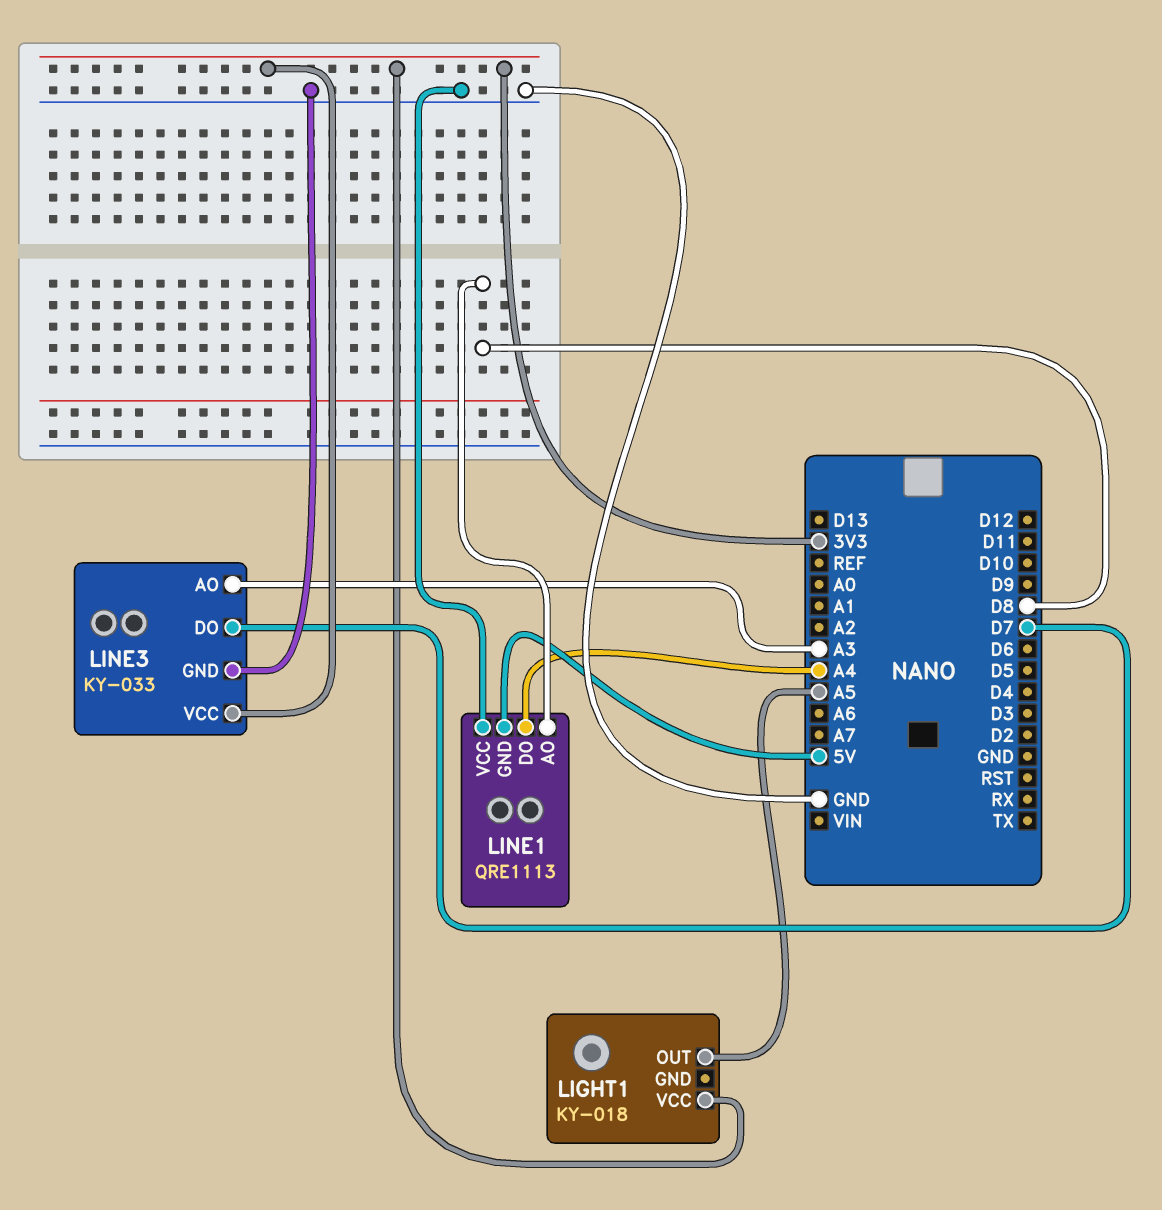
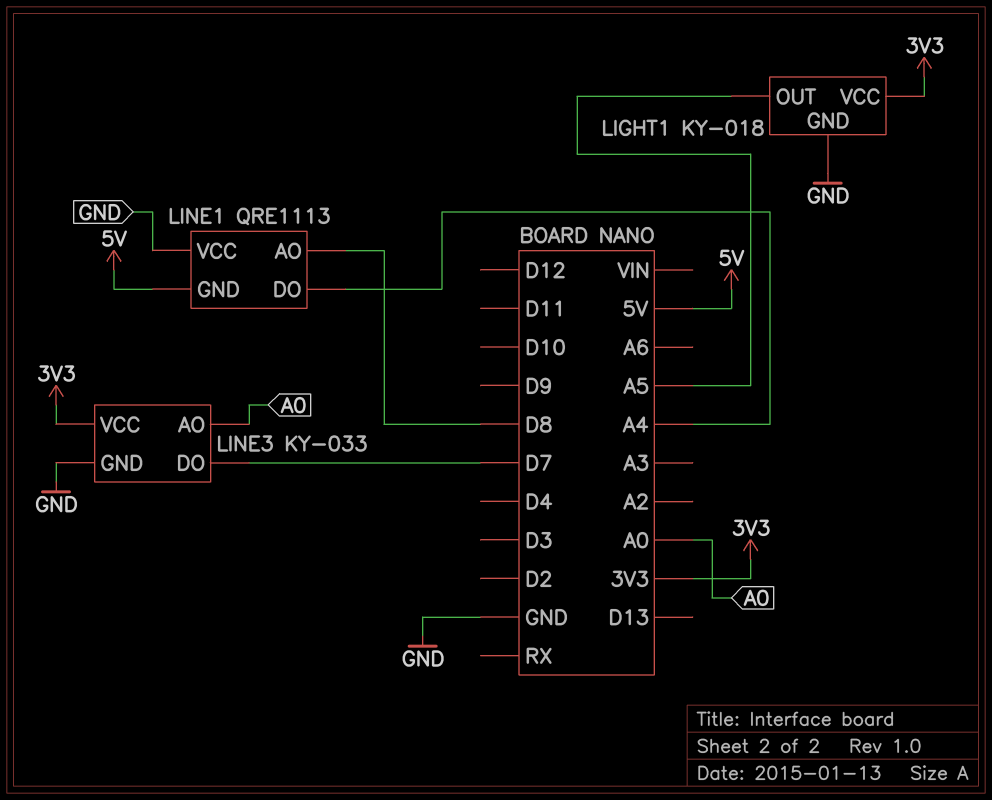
LIGHT1 pin GND: none -> GND
LINE3 pin AO: A3 -> A0

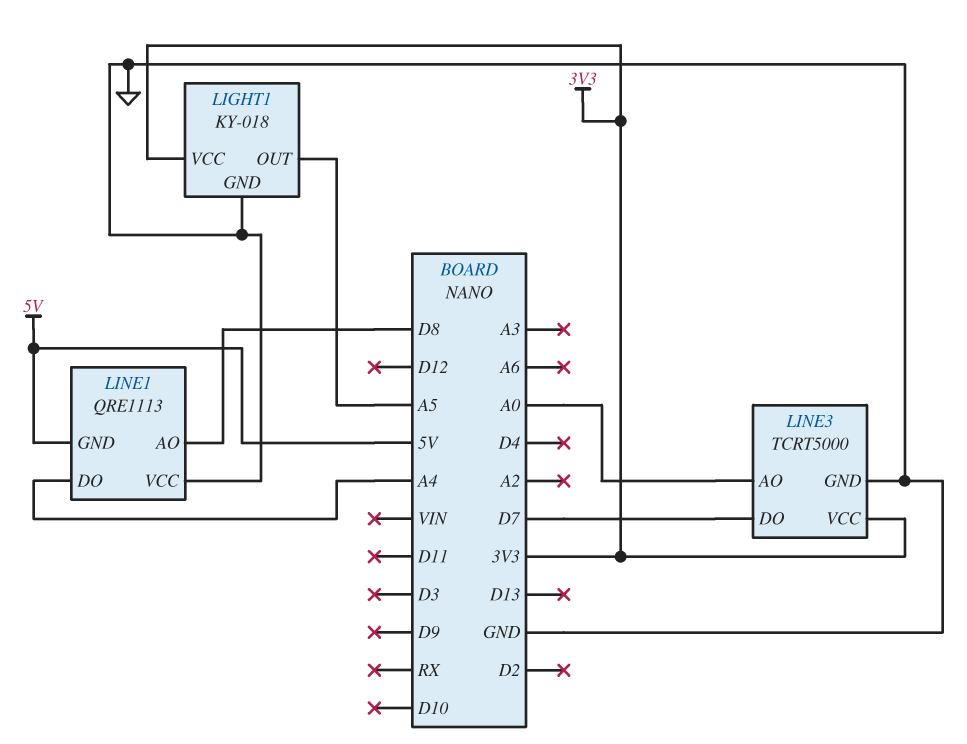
LINE3: KY-033 -> TCRT5000

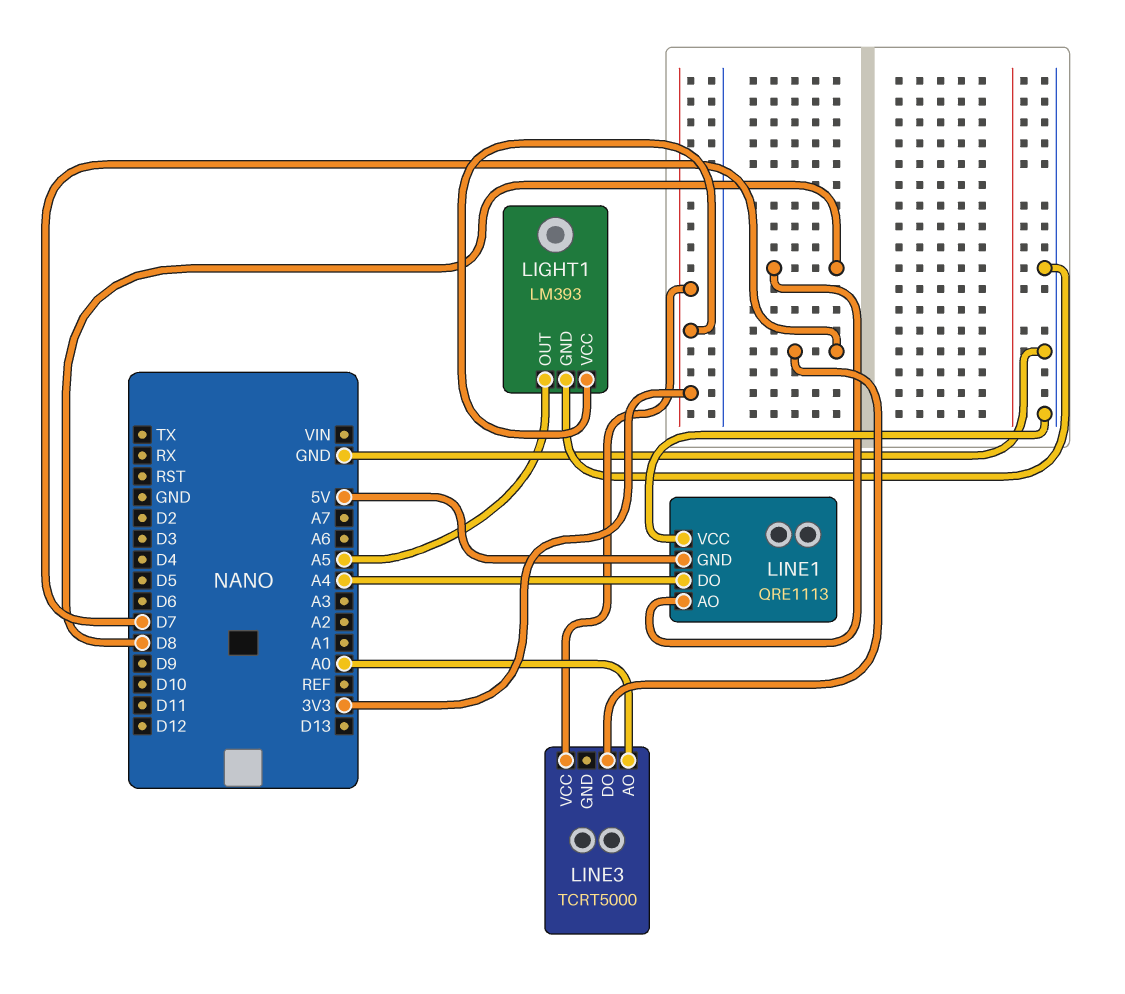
LIGHT1: KY-018 -> LM393
LINE3 pin GND: GND -> none

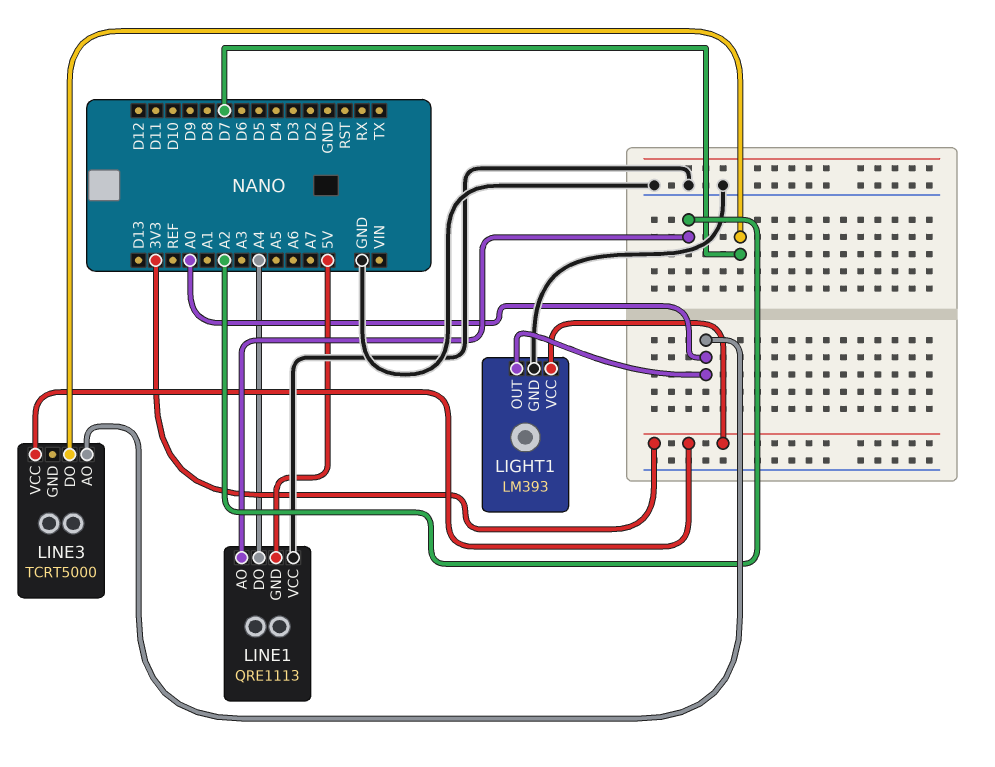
LIGHT1 pin OUT: A5 -> A0
LINE1 pin AO: D8 -> A2

